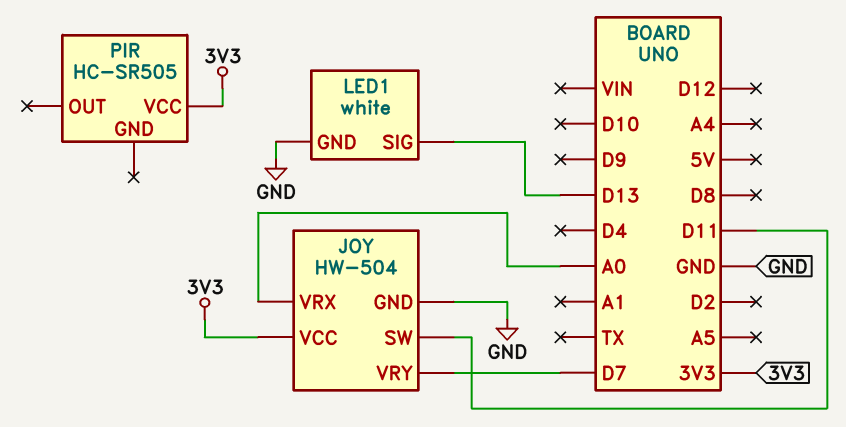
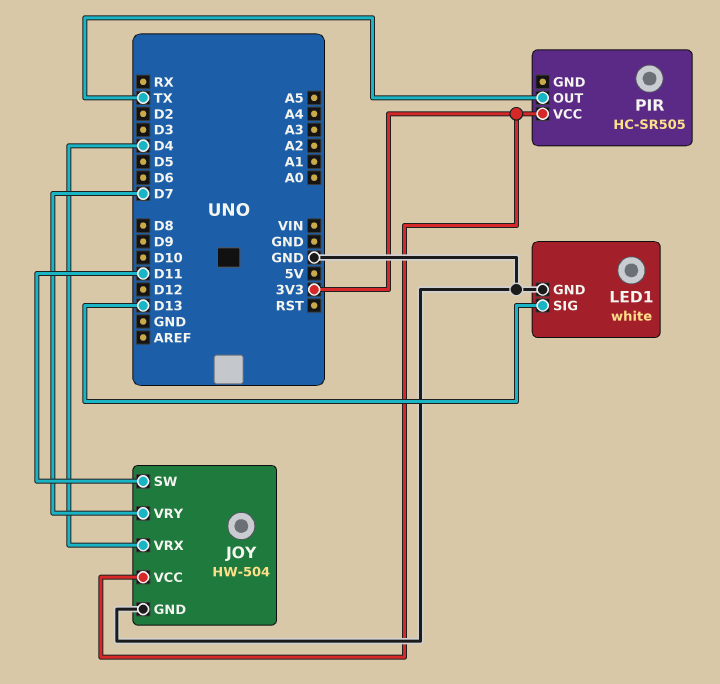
JOY pin VRX: A0 -> D4
PIR pin OUT: none -> TX

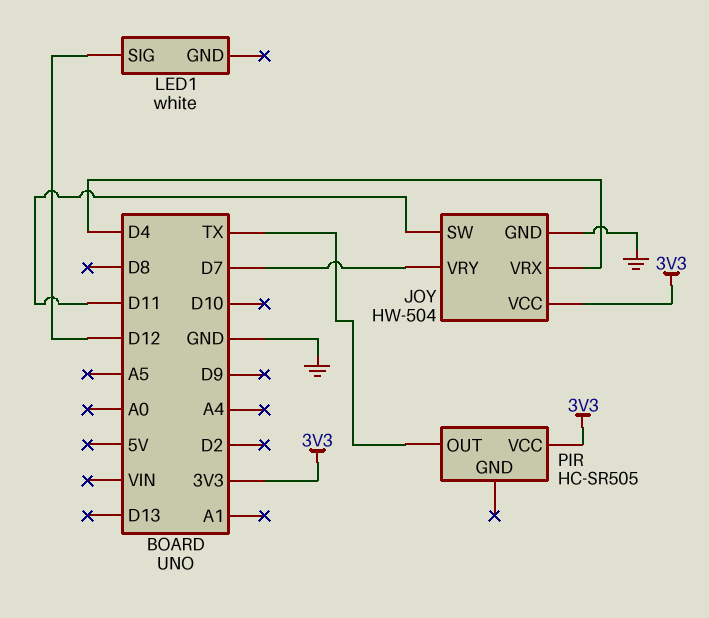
LED1 pin GND: GND -> none
LED1 pin SIG: D13 -> D12

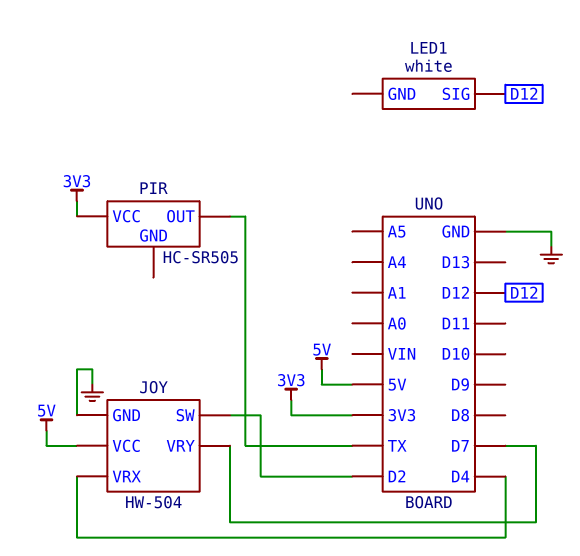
JOY pin SW: D11 -> D2
JOY pin VCC: 3V3 -> 5V

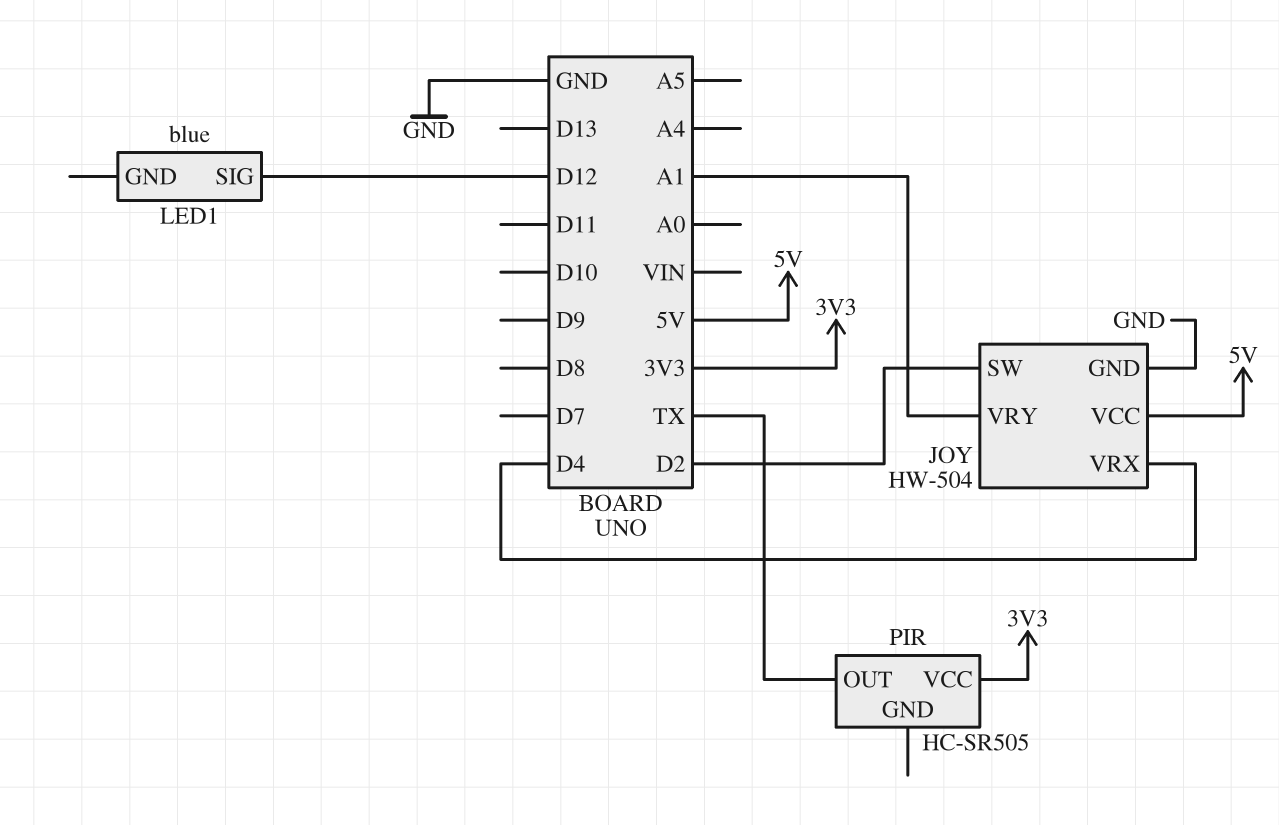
JOY pin VRY: D7 -> A1
LED1: white -> blue

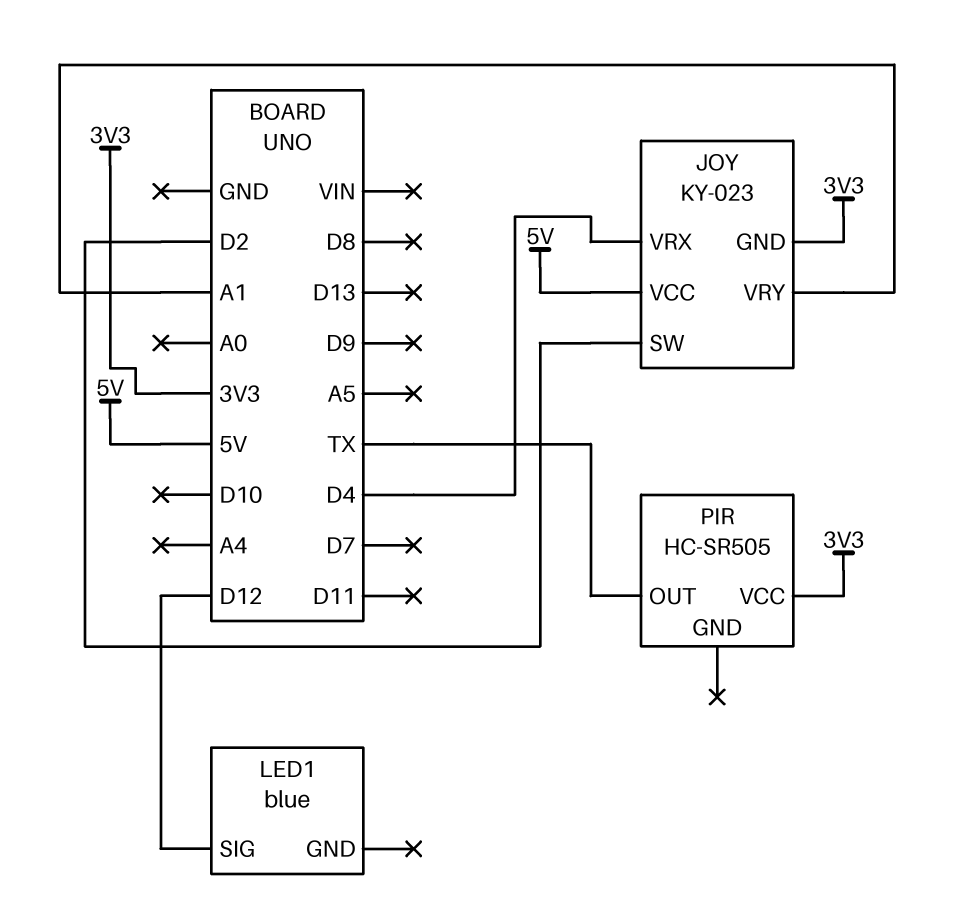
JOY: HW-504 -> KY-023
JOY pin GND: GND -> 3V3

